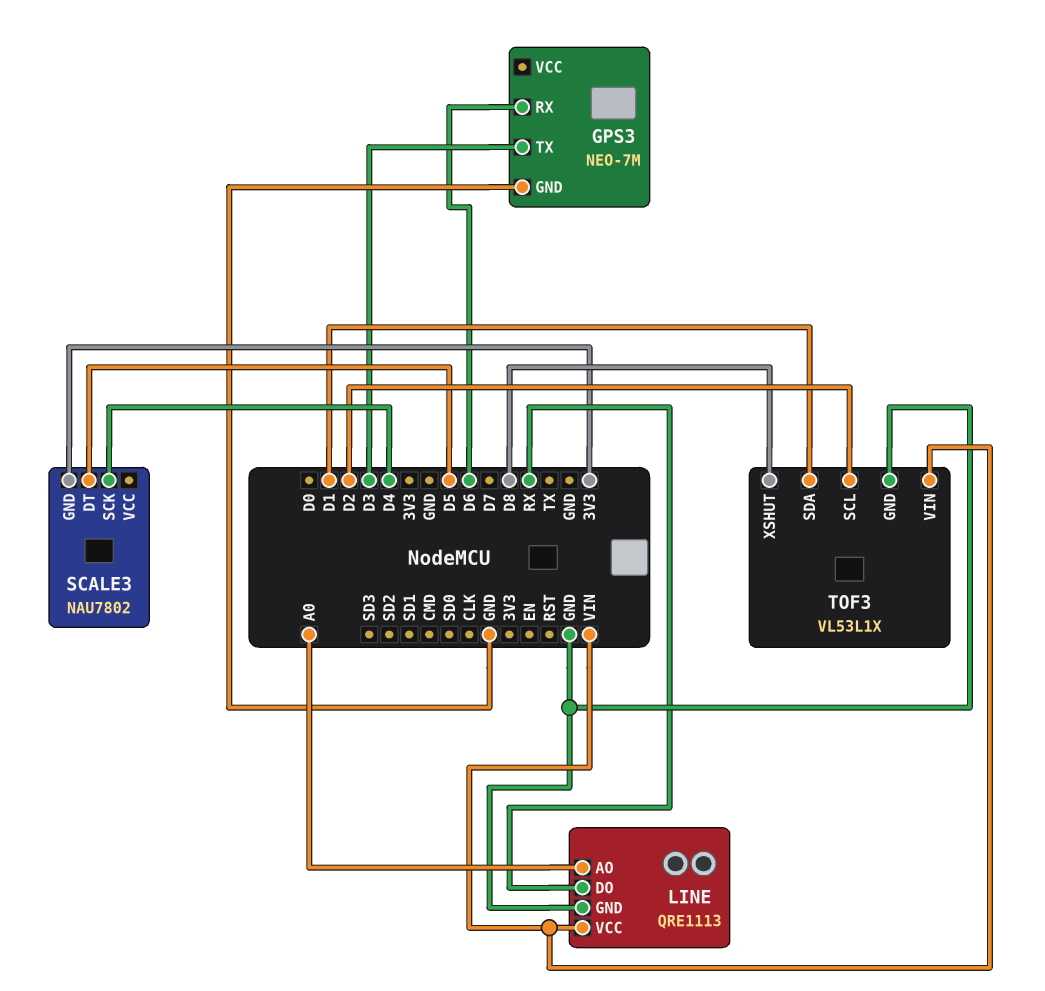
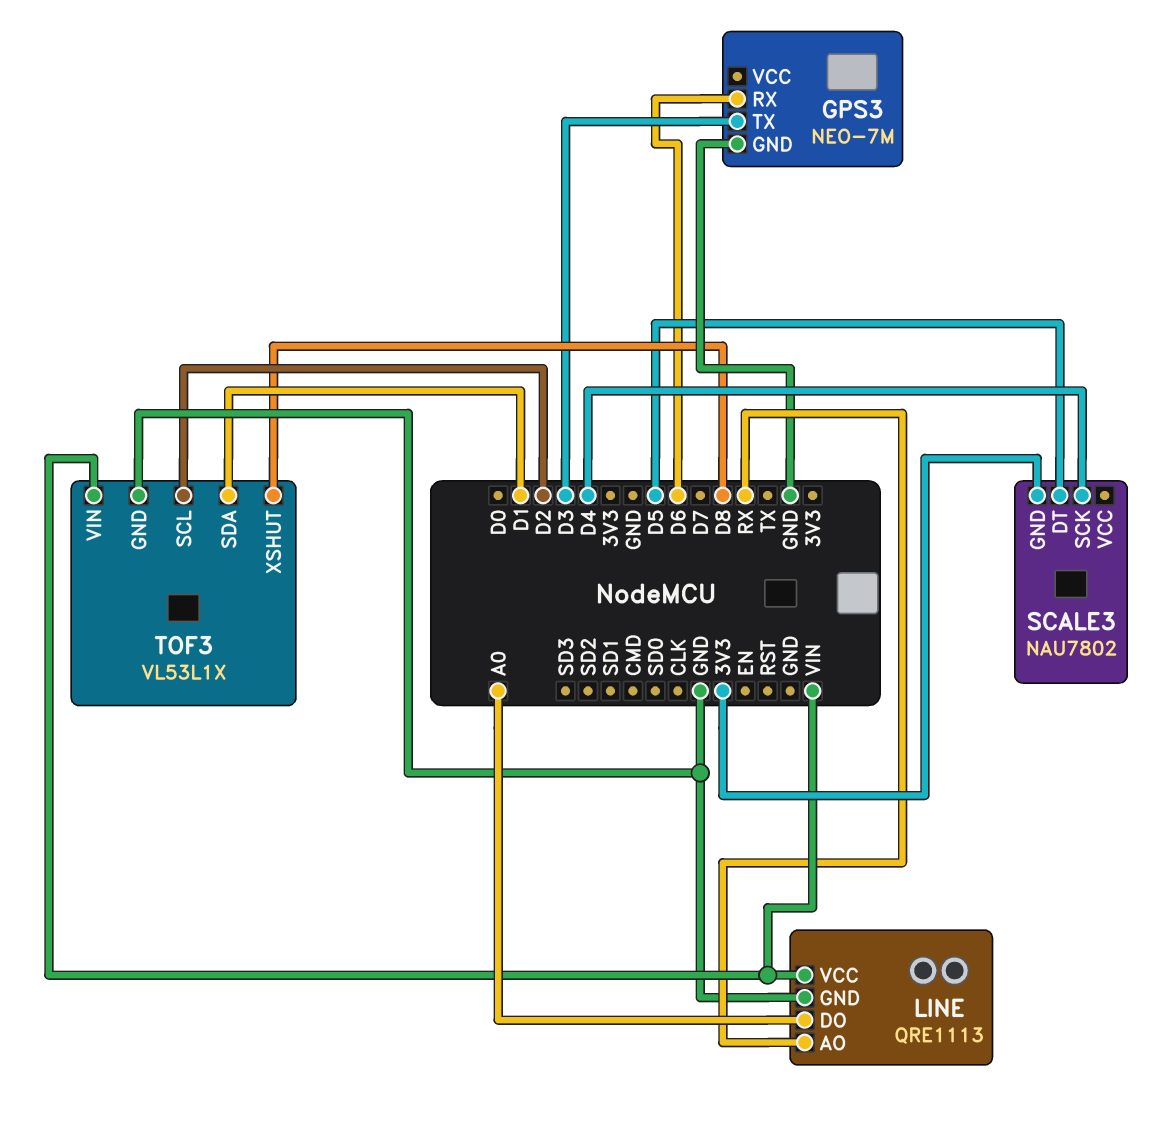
LINE pin AO: A0 -> RX
LINE pin DO: RX -> A0

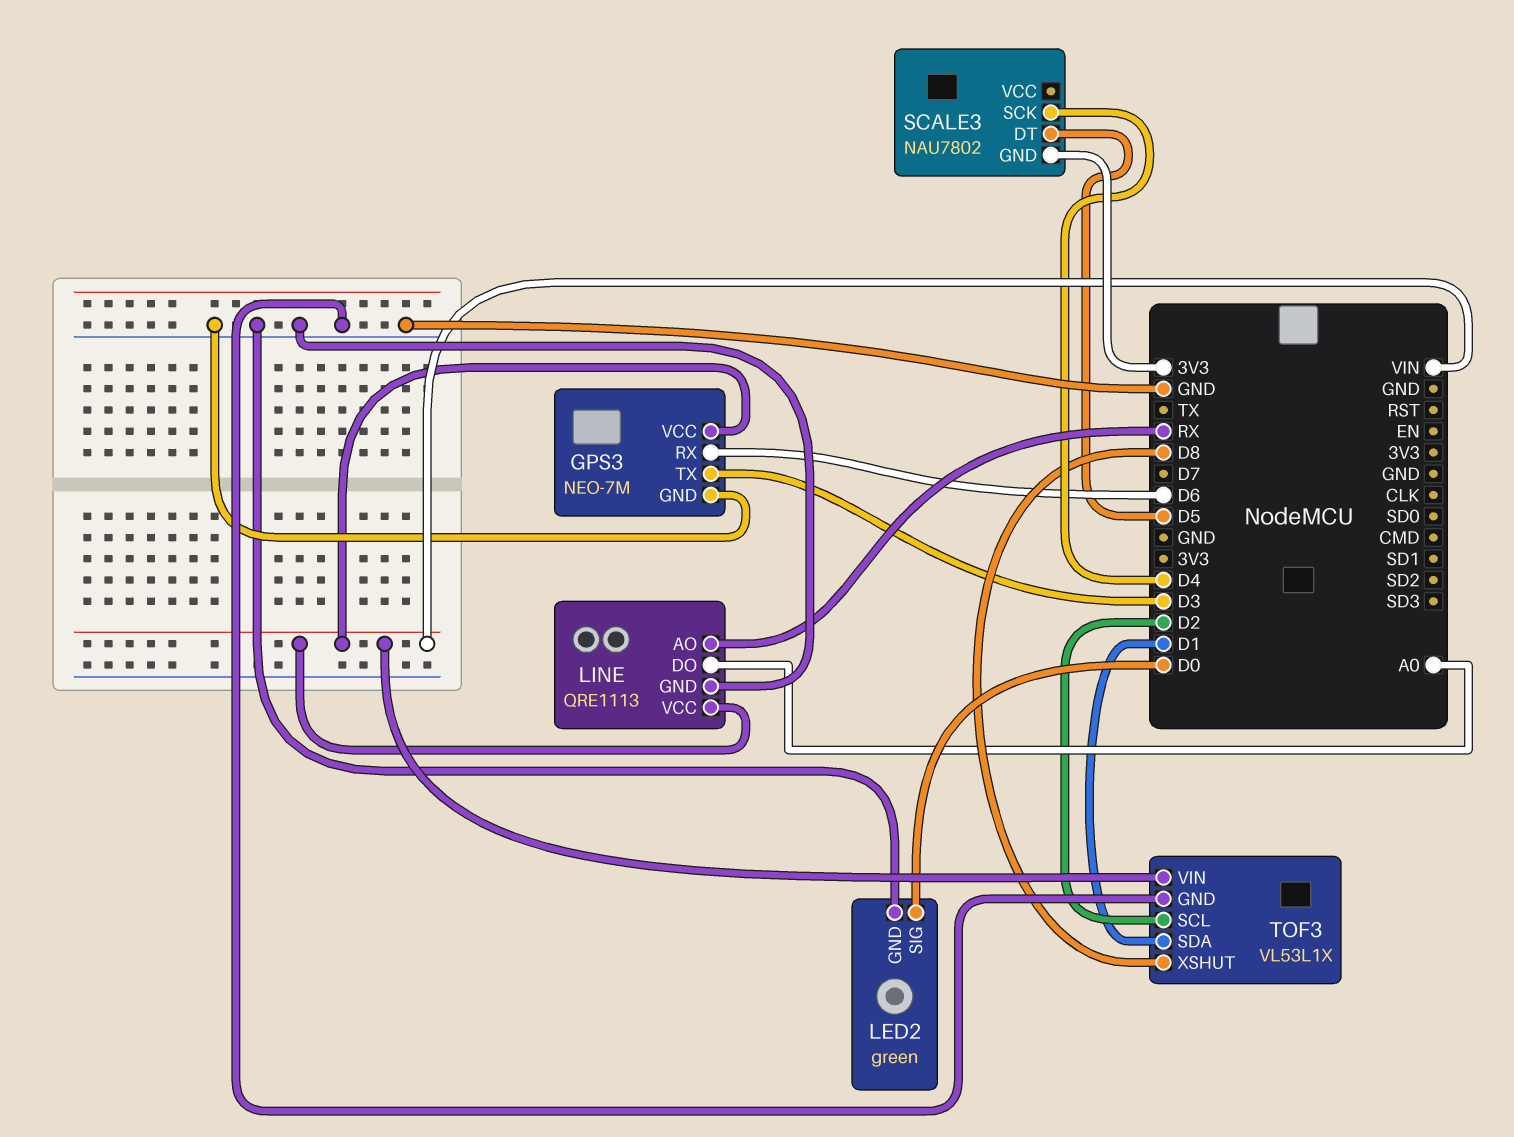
GPS3 pin VCC: none -> VIN
LED2: none -> green
LED2 pin GND: none -> GND
LED2 pin SIG: none -> D0

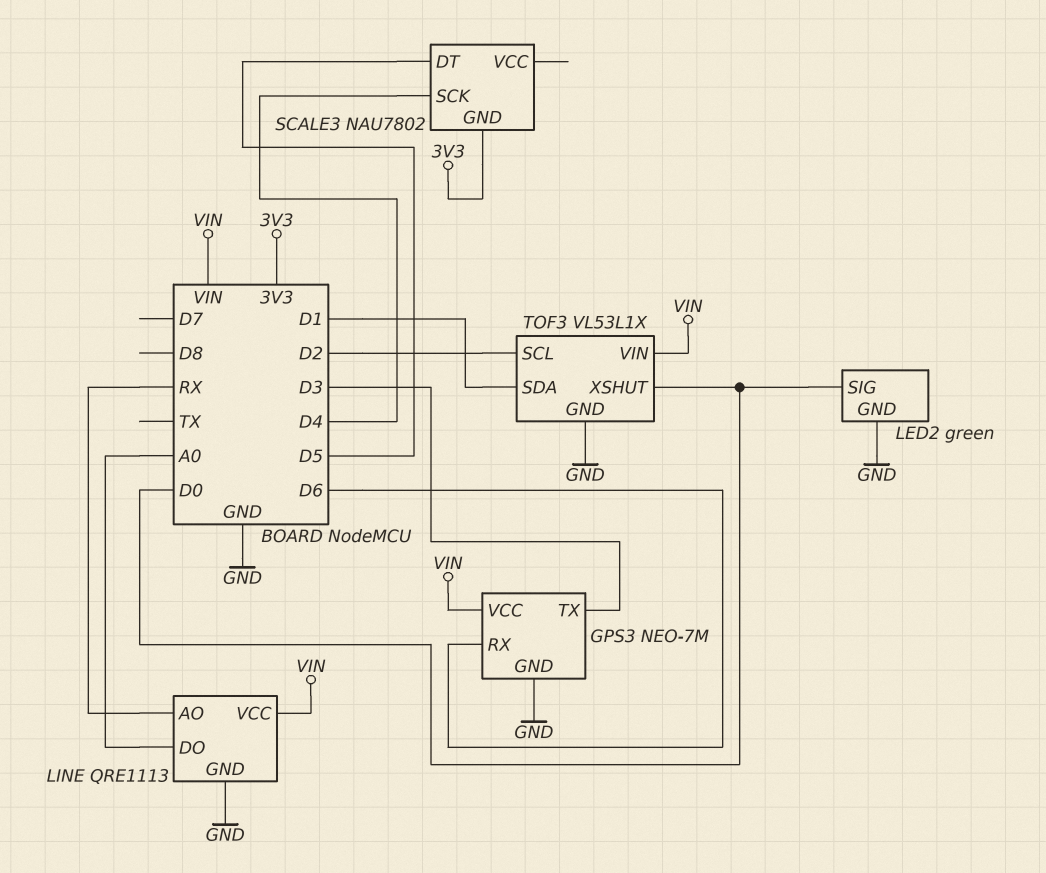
TOF3 pin XSHUT: D8 -> D0

